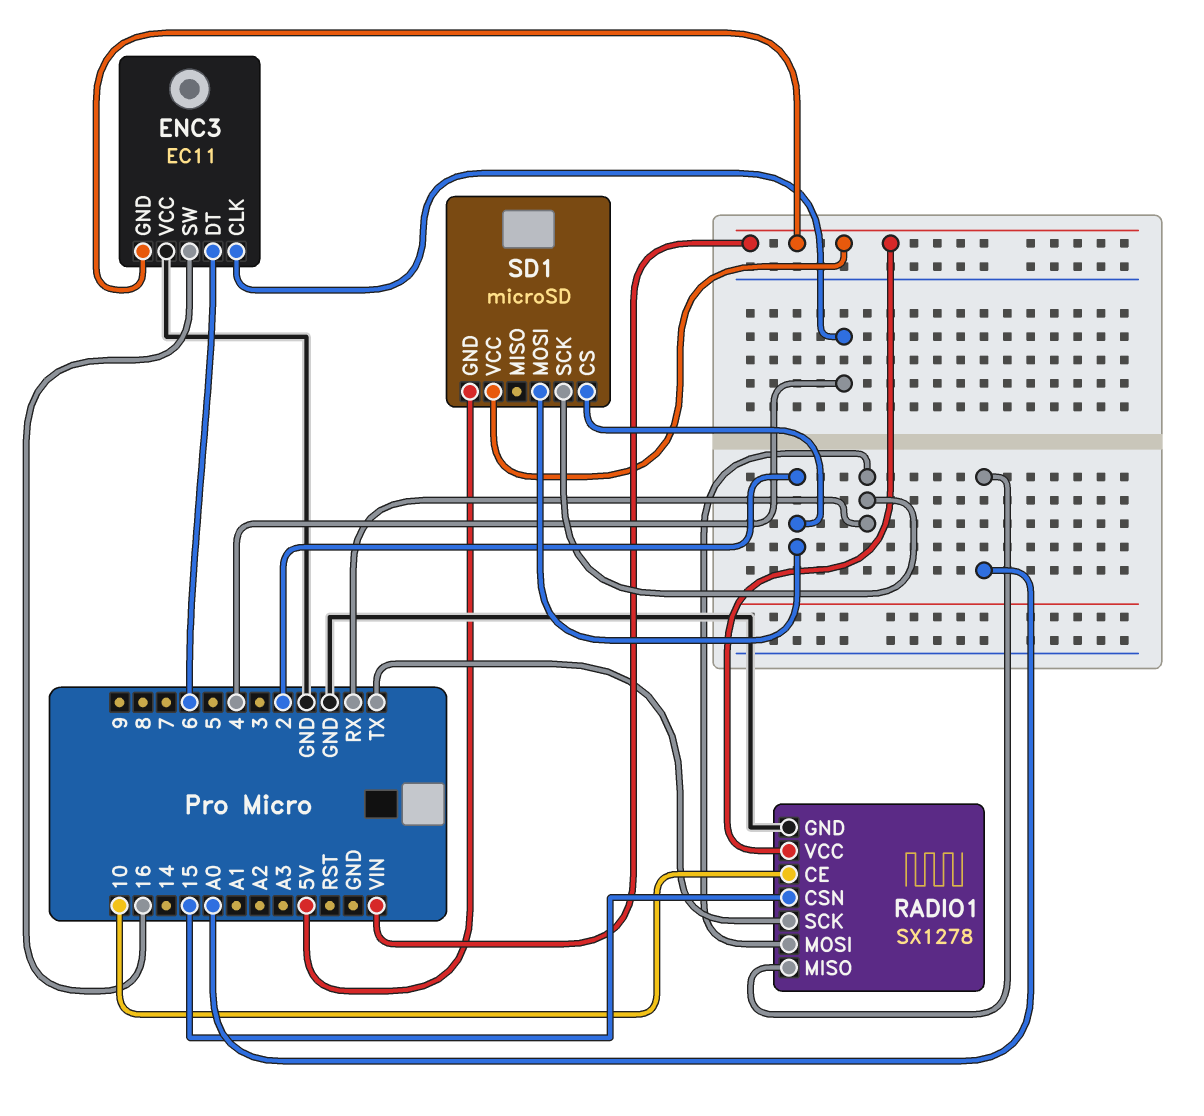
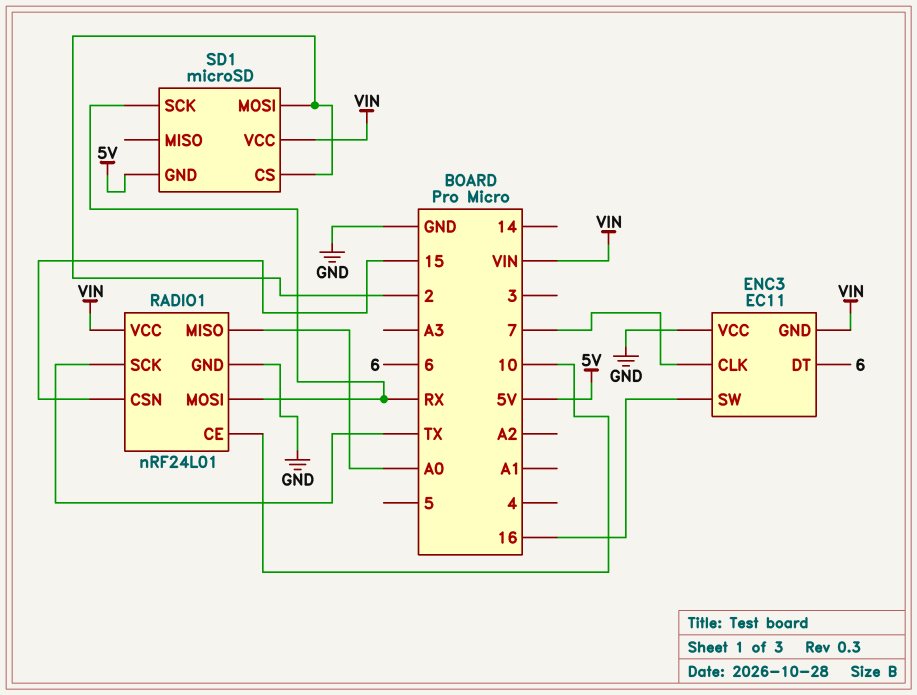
ENC3 pin CLK: 4 -> 7
RADIO1: SX1278 -> nRF24L01

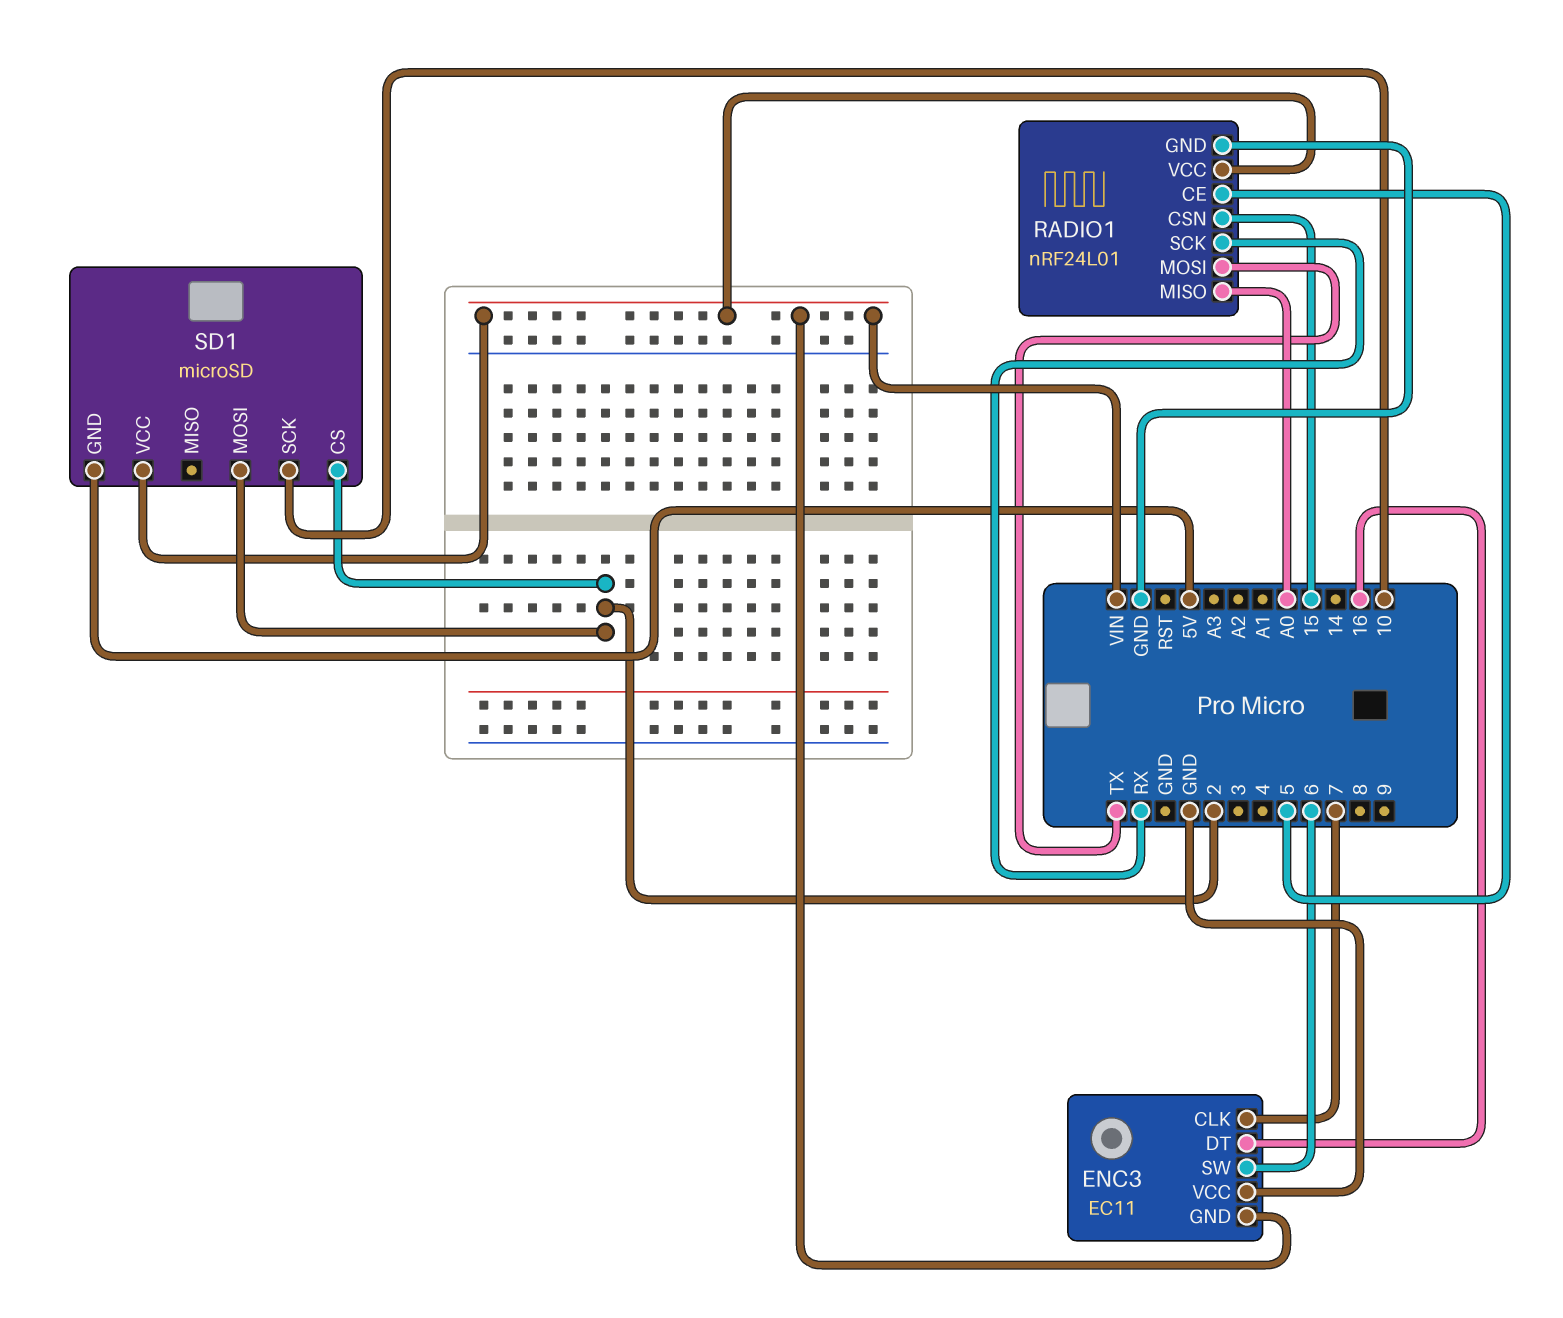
ENC3 pin DT: 6 -> 16
ENC3 pin SW: 16 -> 6
RADIO1 pin CE: 10 -> 5
RADIO1 pin MOSI: RX -> TX
RADIO1 pin SCK: TX -> RX
SD1 pin SCK: RX -> 10

